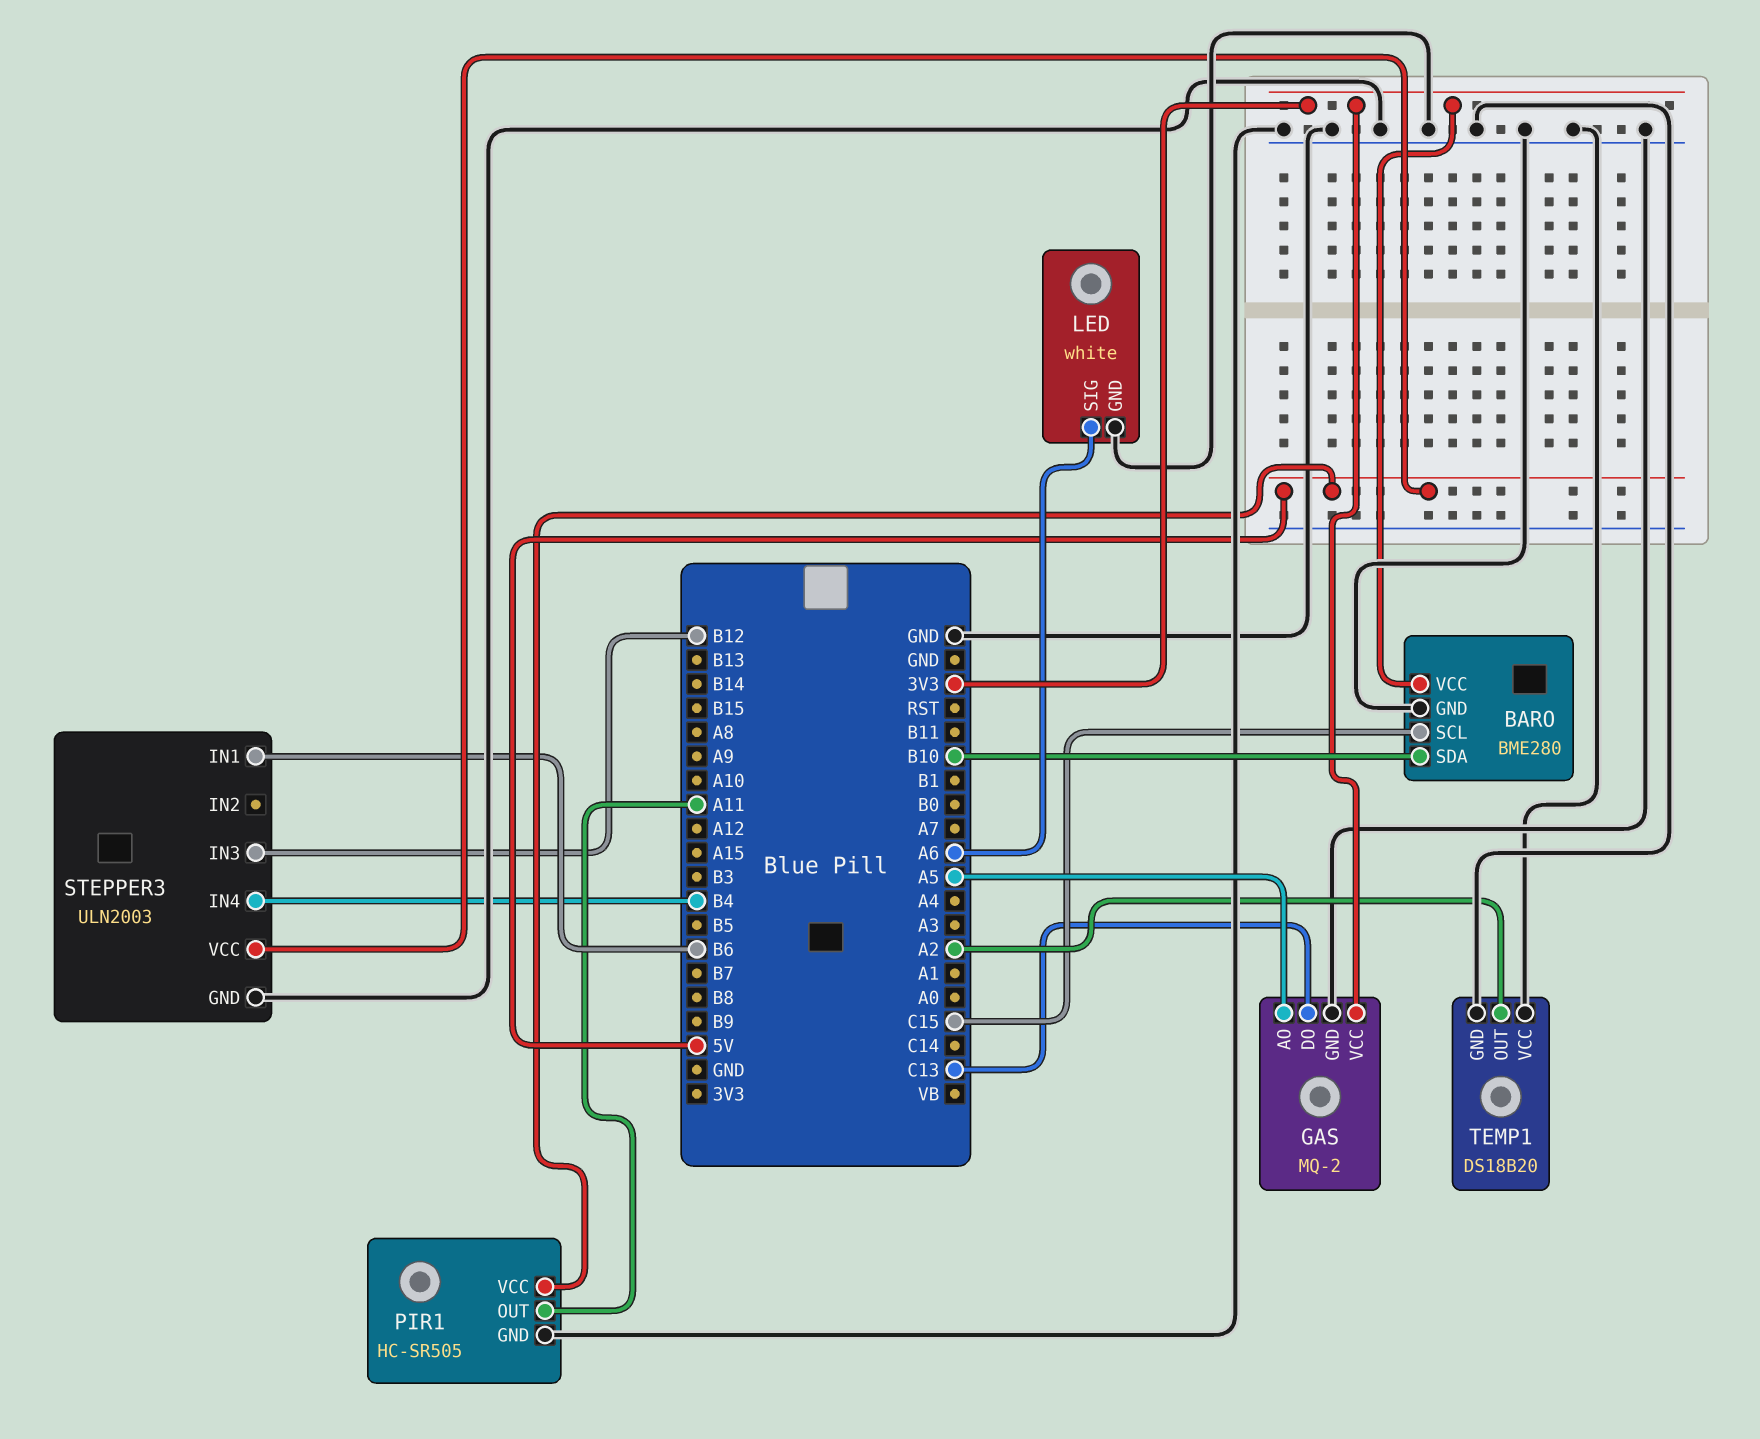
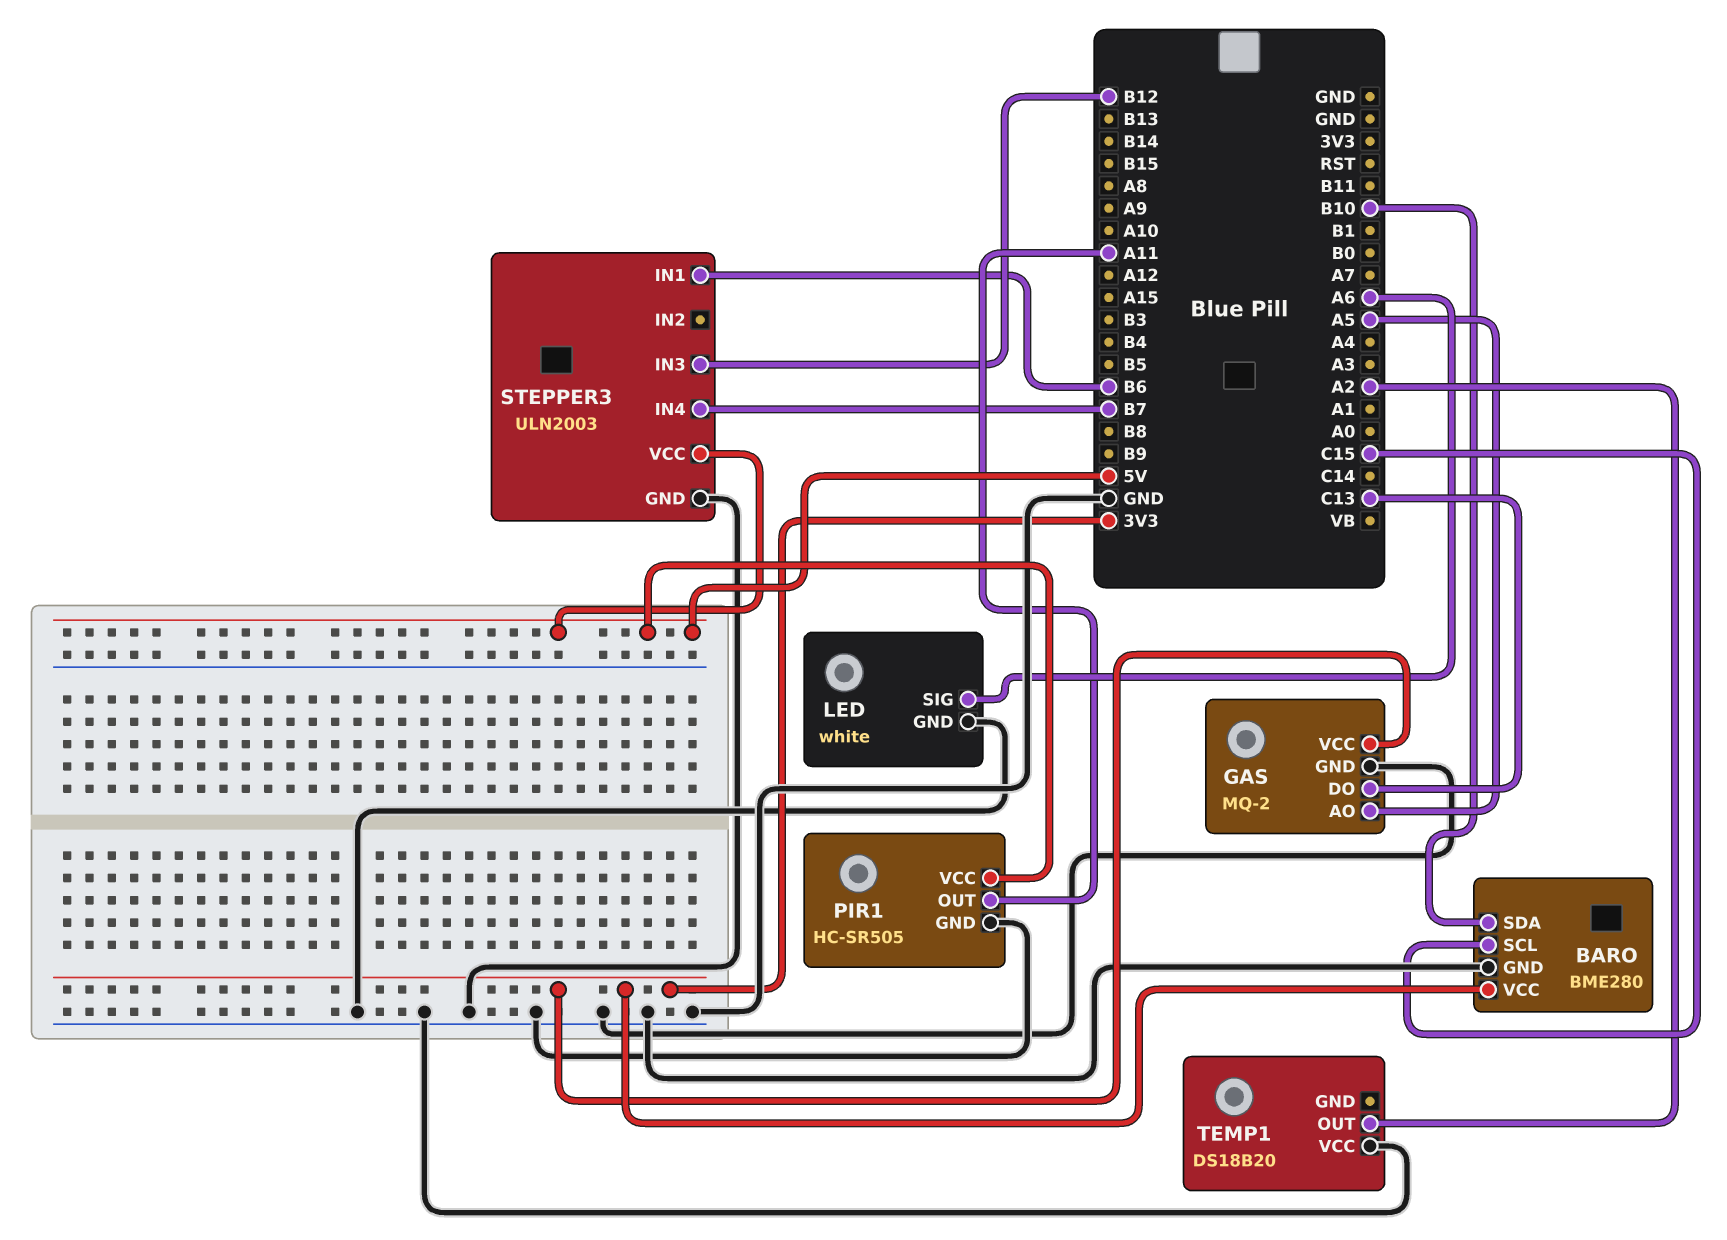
STEPPER3 pin IN4: B4 -> B7
TEMP1 pin GND: GND -> none

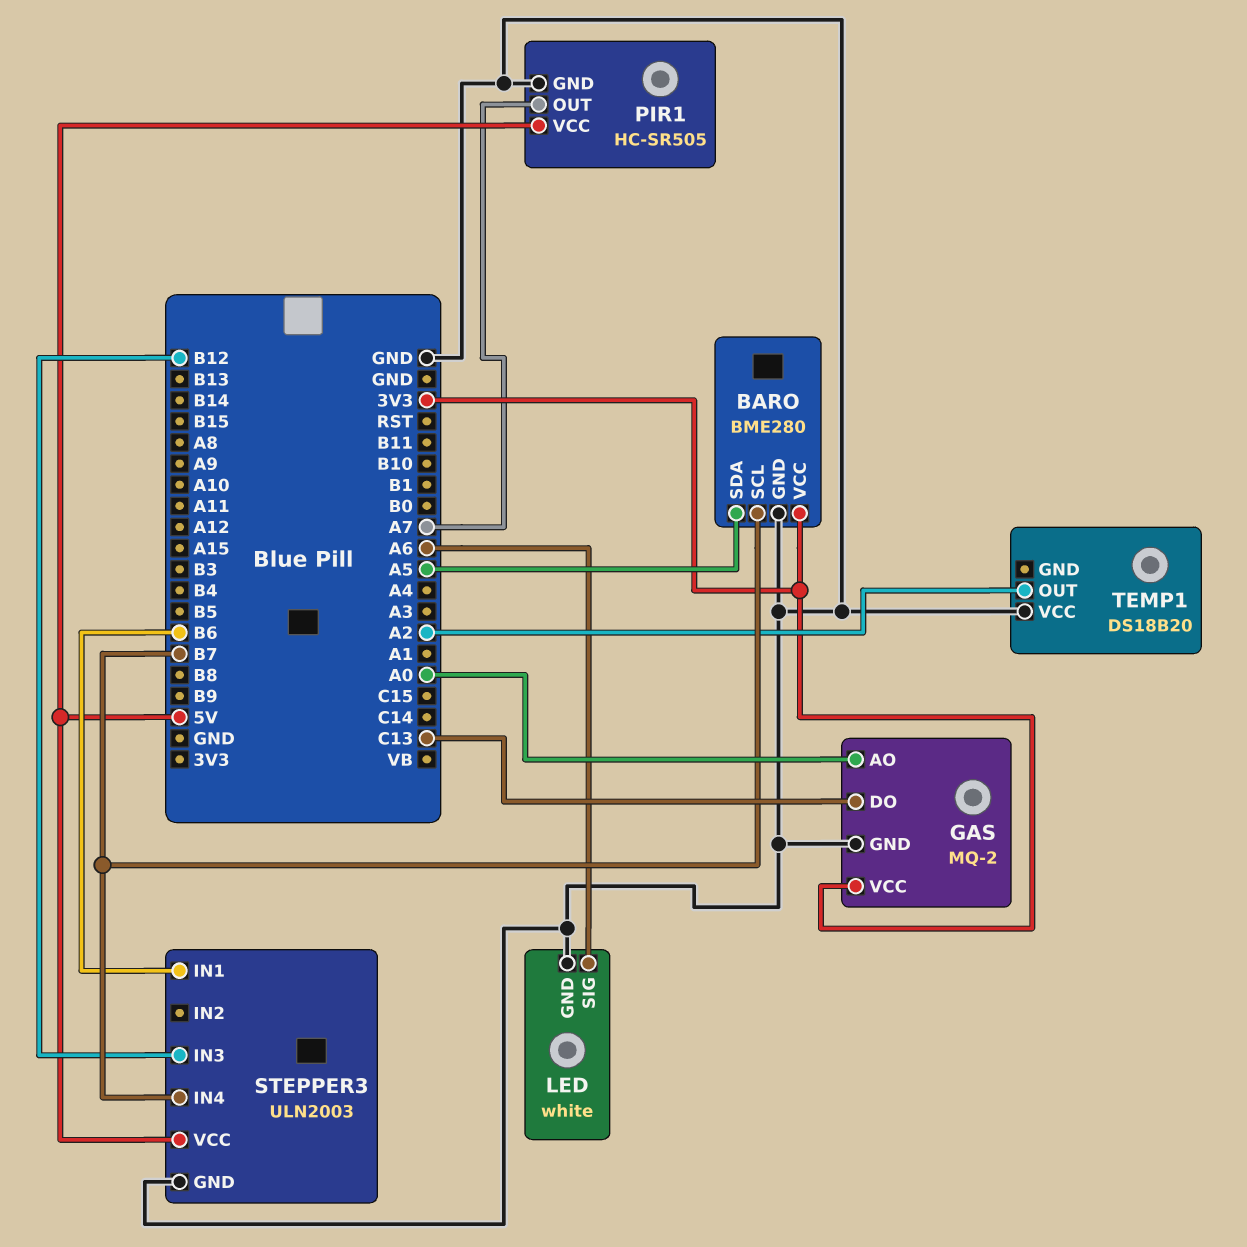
BARO pin SCL: C15 -> B7
BARO pin SDA: B10 -> A5
GAS pin AO: A5 -> A0
PIR1 pin OUT: A11 -> A7

